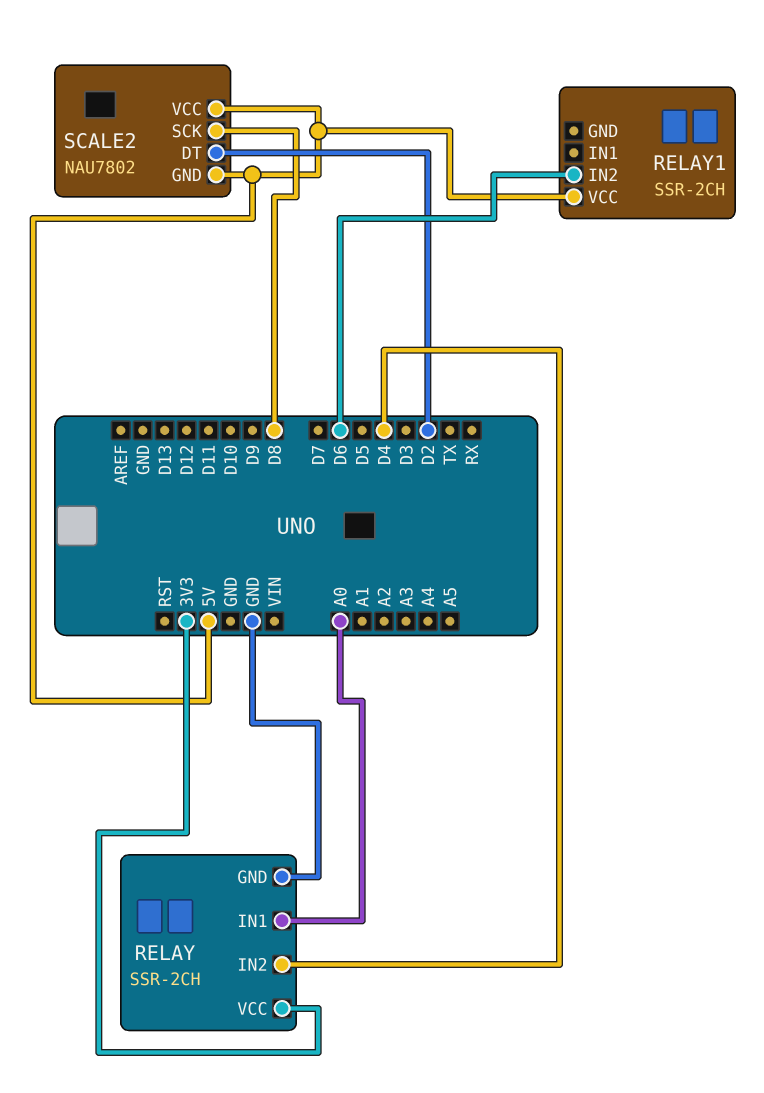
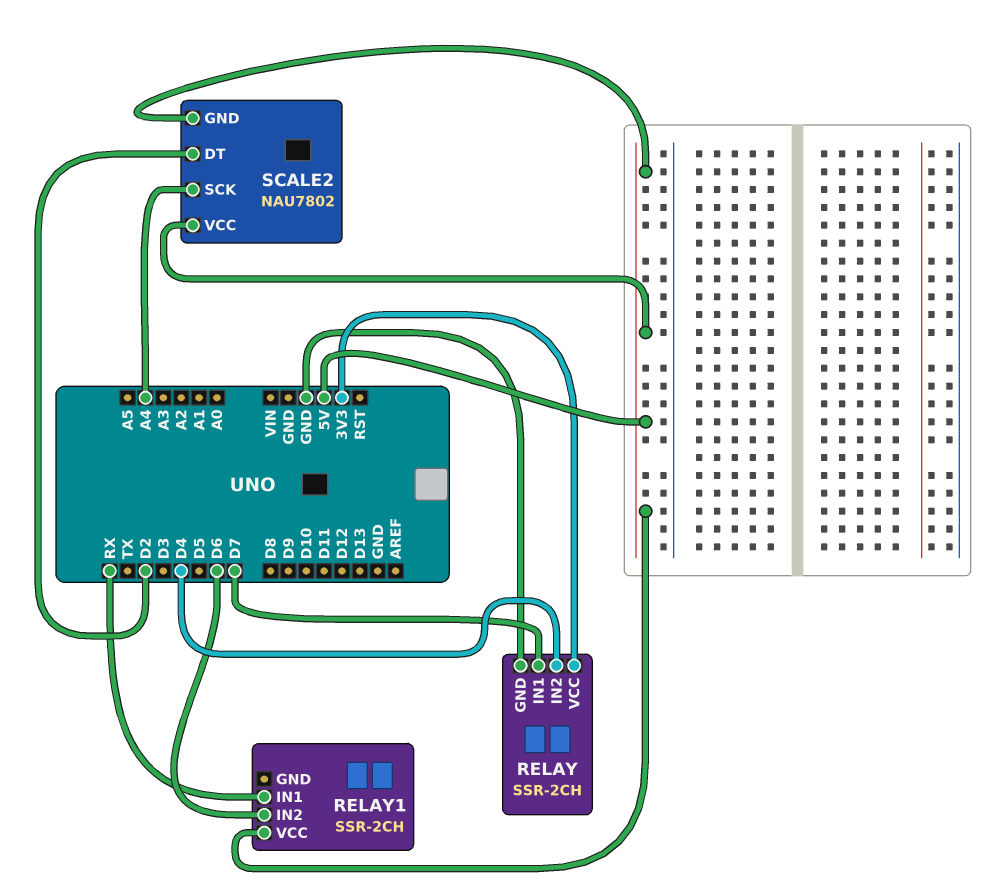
RELAY pin IN1: A0 -> D7
RELAY1 pin IN1: none -> RX
SCALE2 pin SCK: D8 -> A4

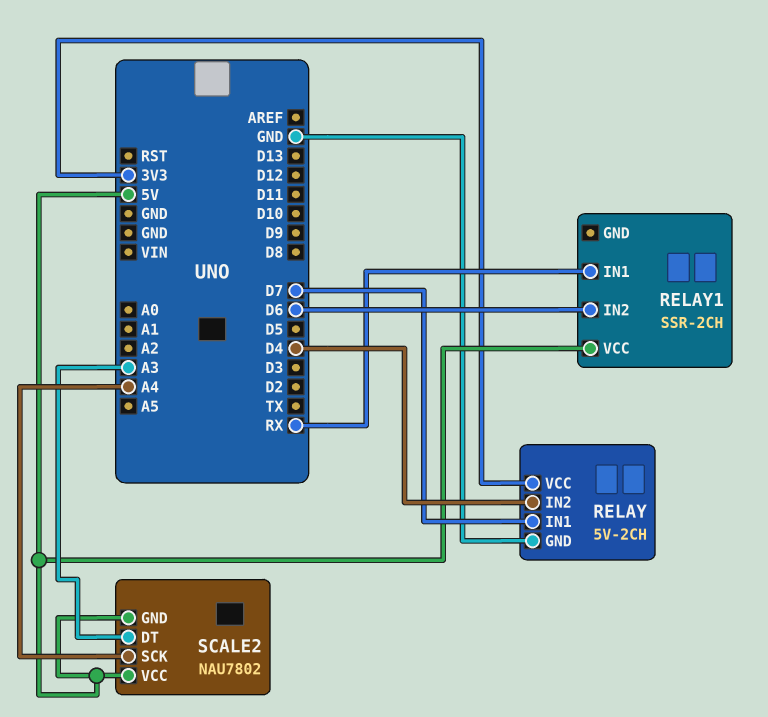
RELAY: SSR-2CH -> 5V-2CH
SCALE2 pin DT: D2 -> A3

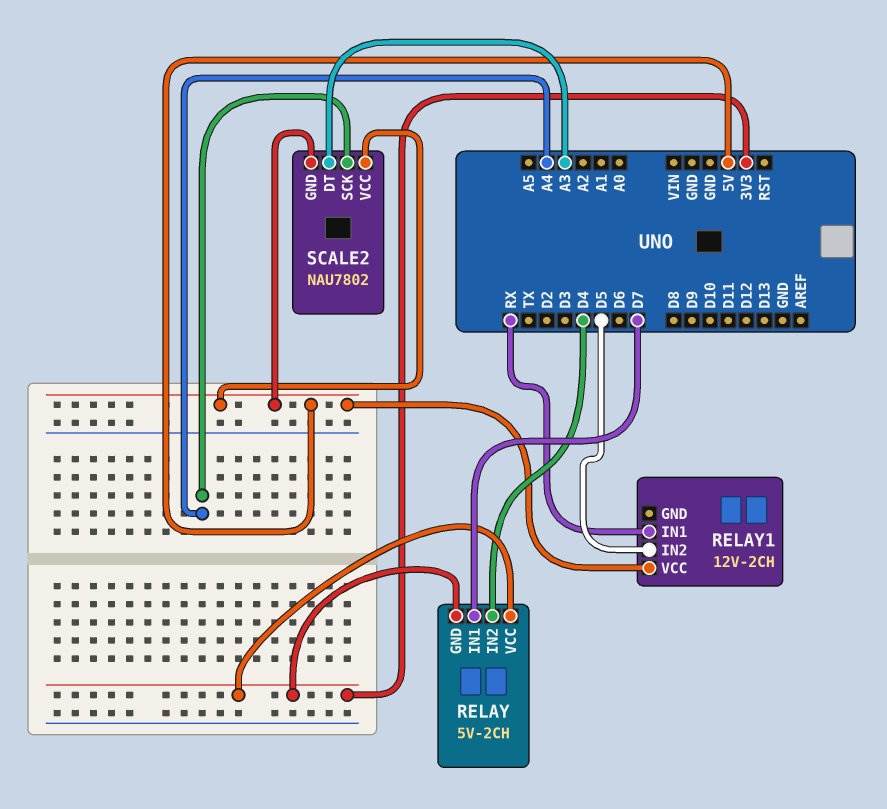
RELAY pin GND: GND -> 3V3
RELAY1: SSR-2CH -> 12V-2CH
RELAY1 pin IN2: D6 -> D5

